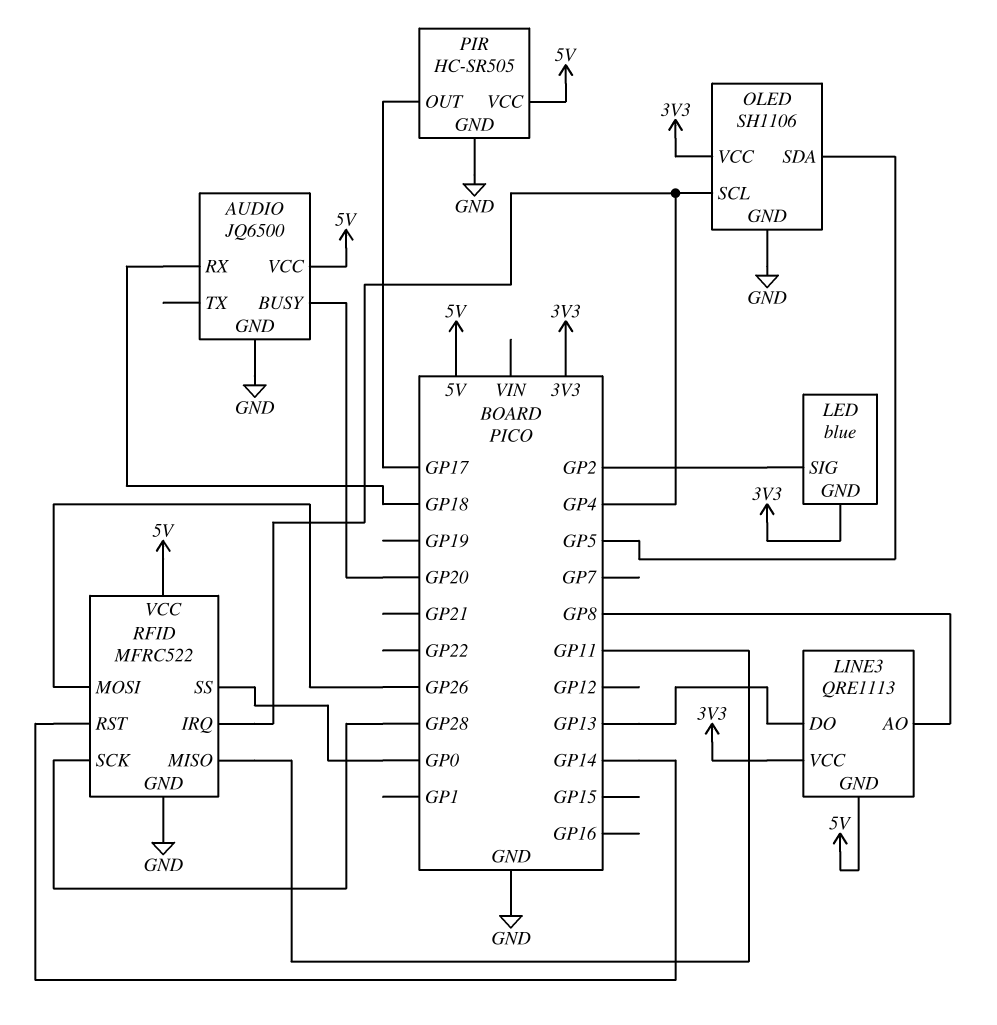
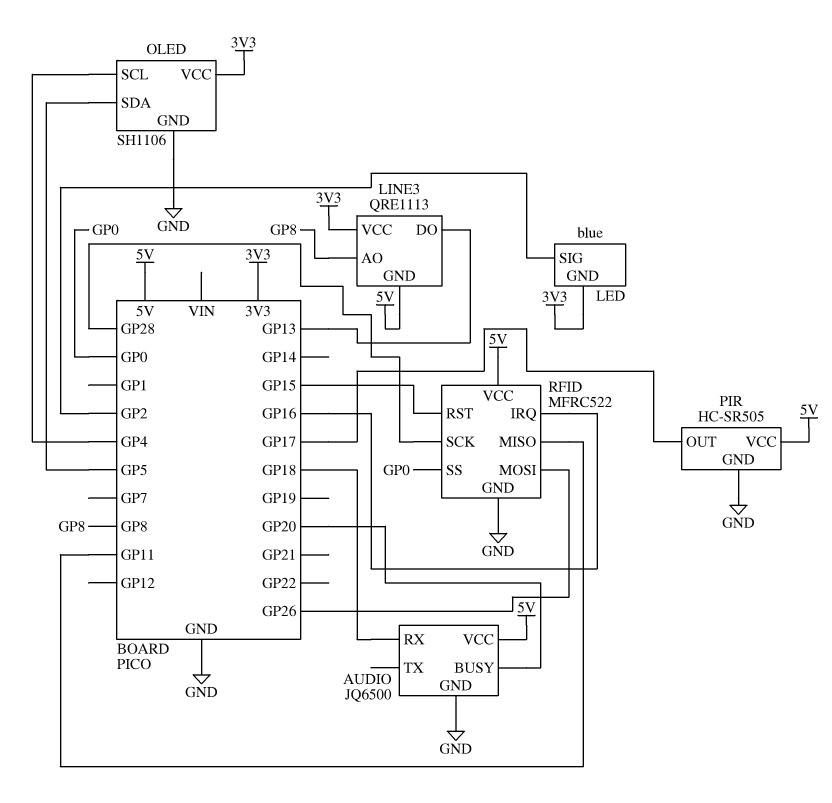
RFID pin IRQ: GP4 -> GP16
RFID pin RST: GP14 -> GP15

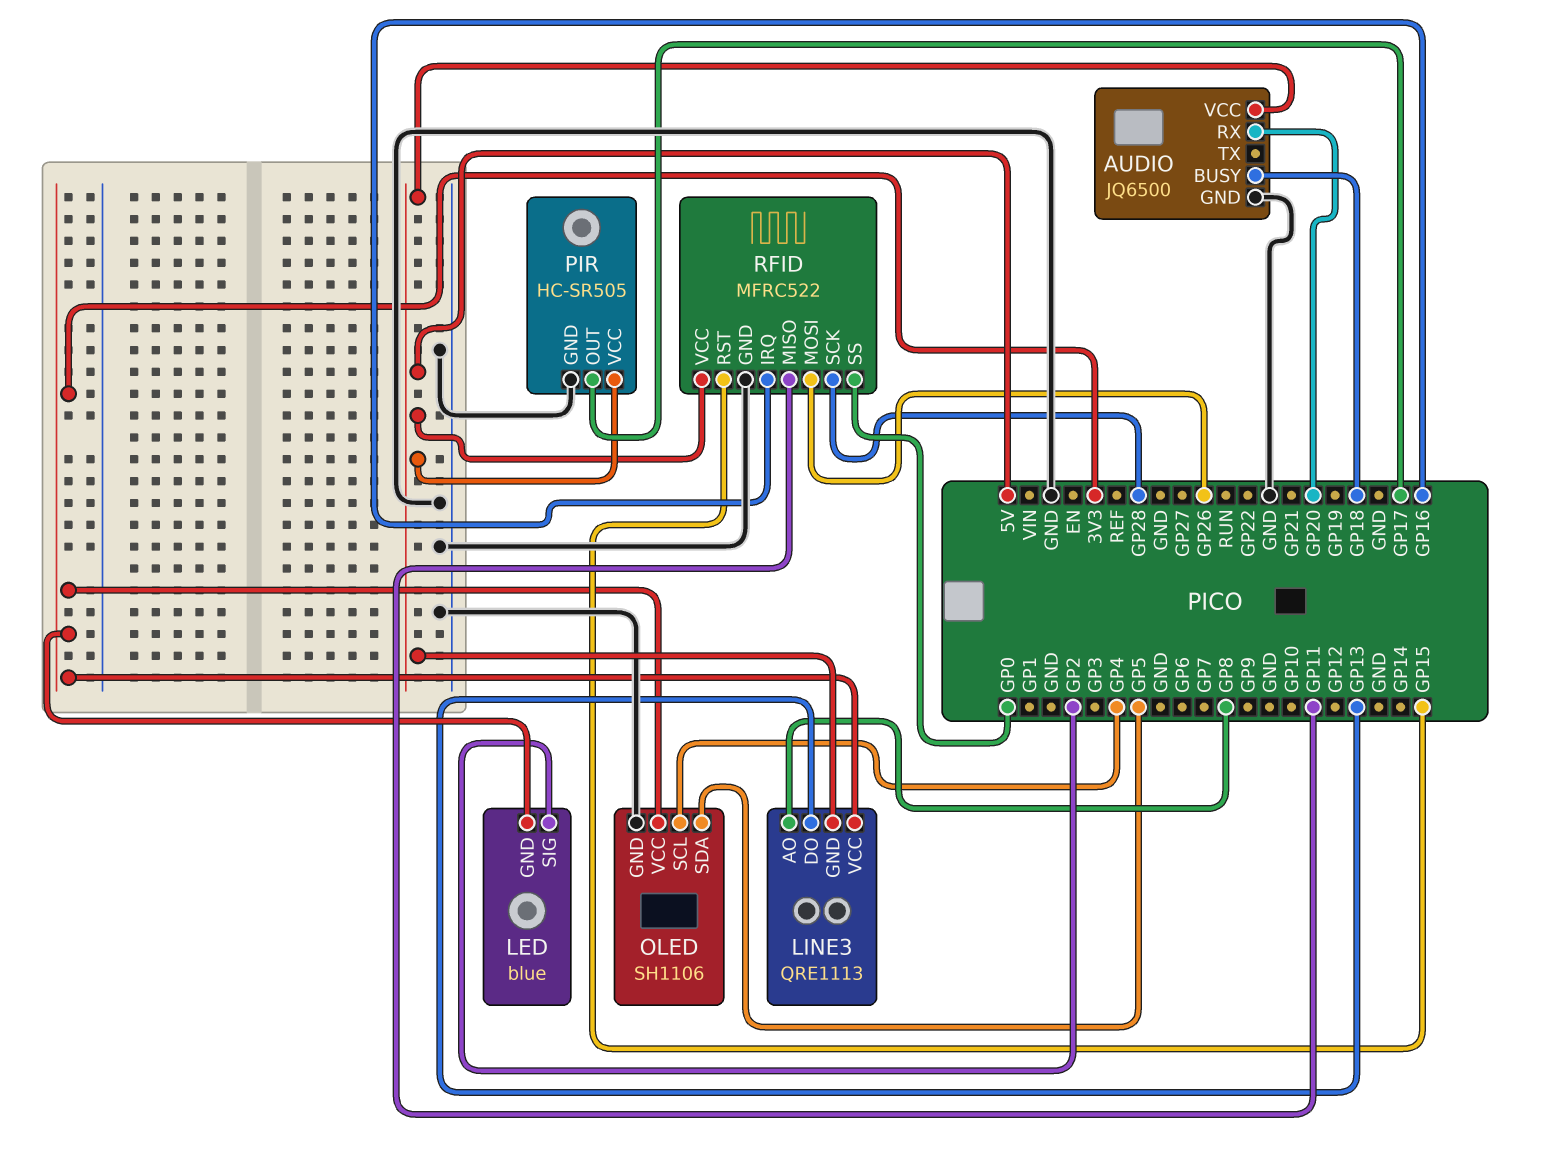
AUDIO pin BUSY: GP20 -> GP18
AUDIO pin RX: GP18 -> GP20

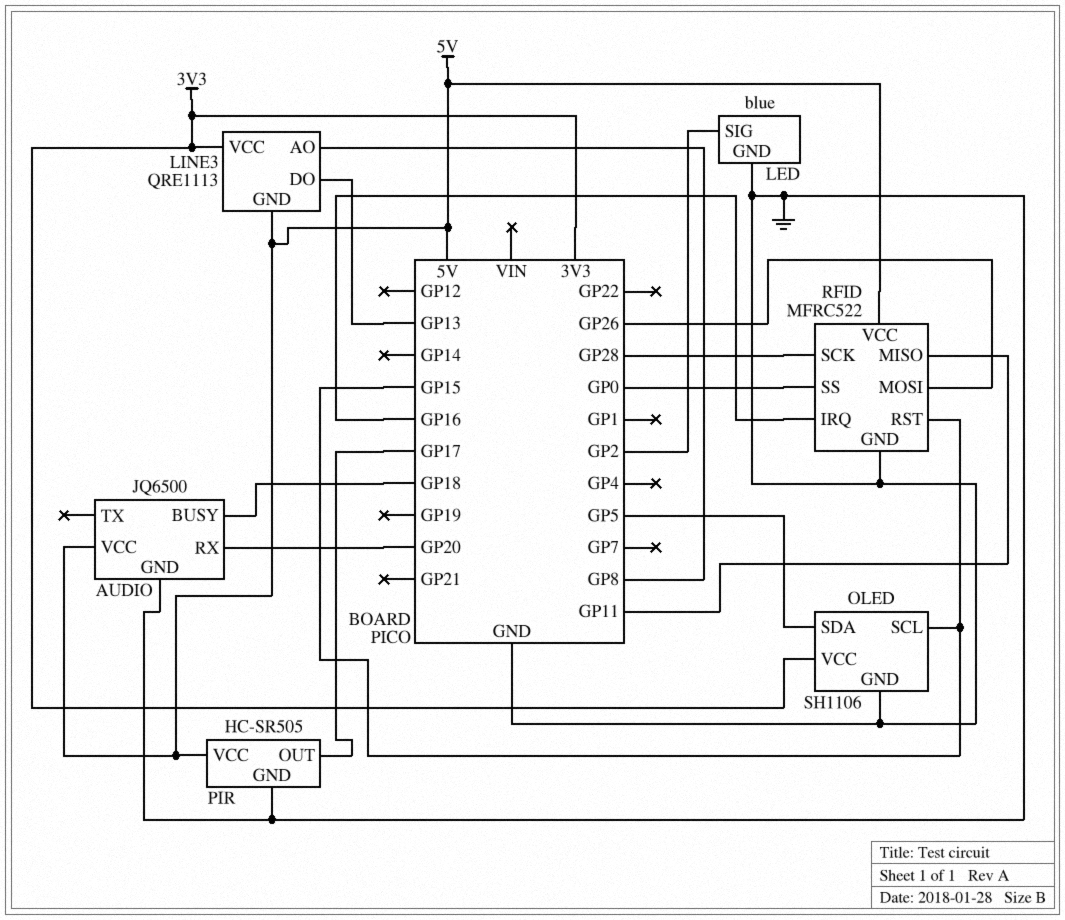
LED pin GND: 3V3 -> GND
OLED pin SCL: GP4 -> GP15

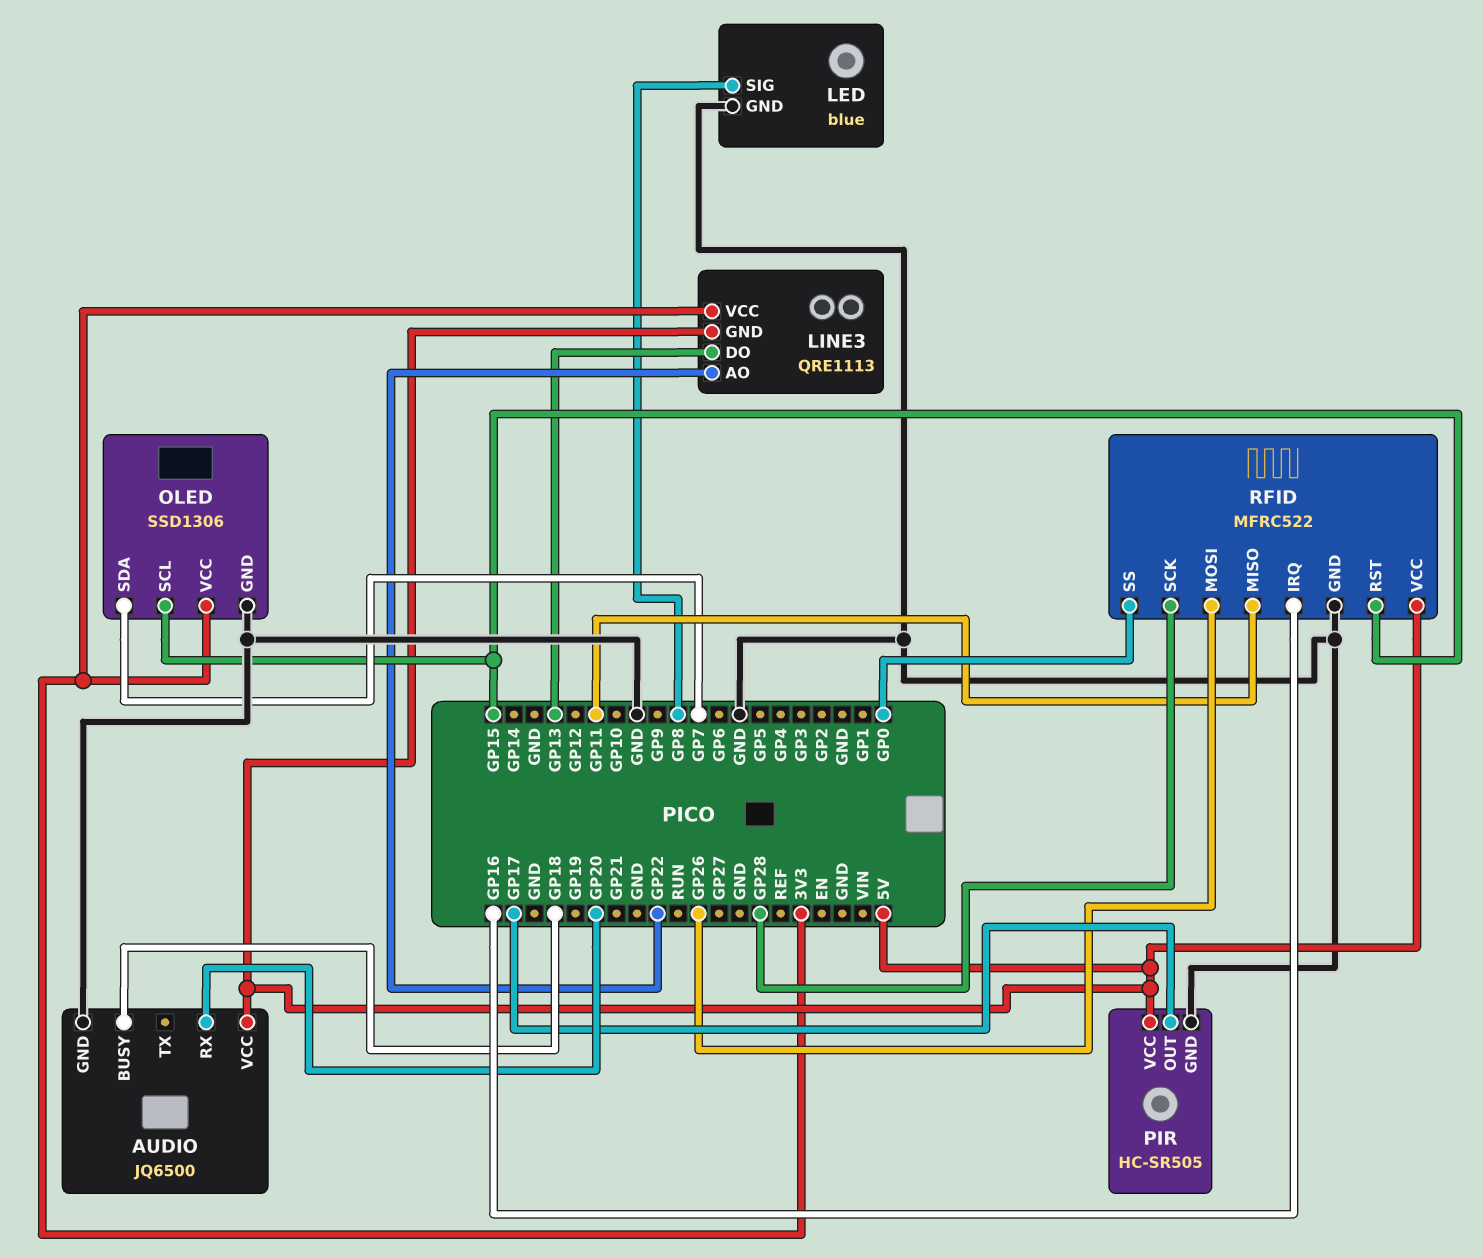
LED pin SIG: GP2 -> GP8
LINE3 pin AO: GP8 -> GP22
OLED: SH1106 -> SSD1306
OLED pin SDA: GP5 -> GP7

